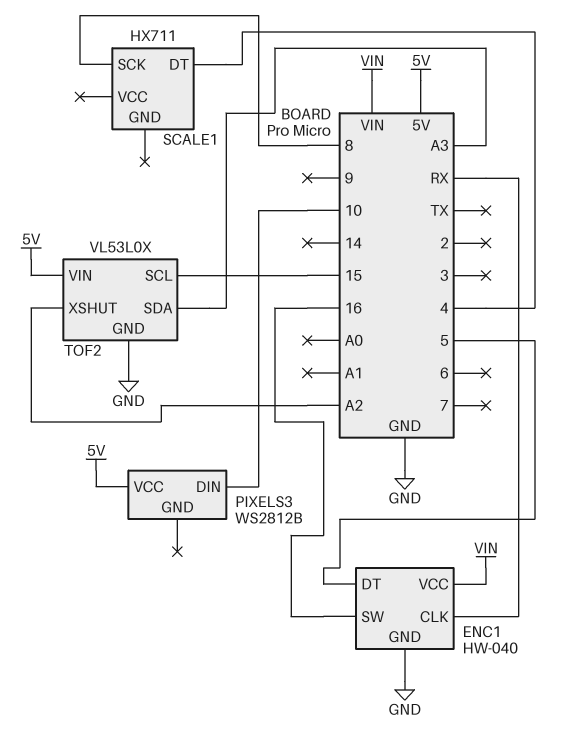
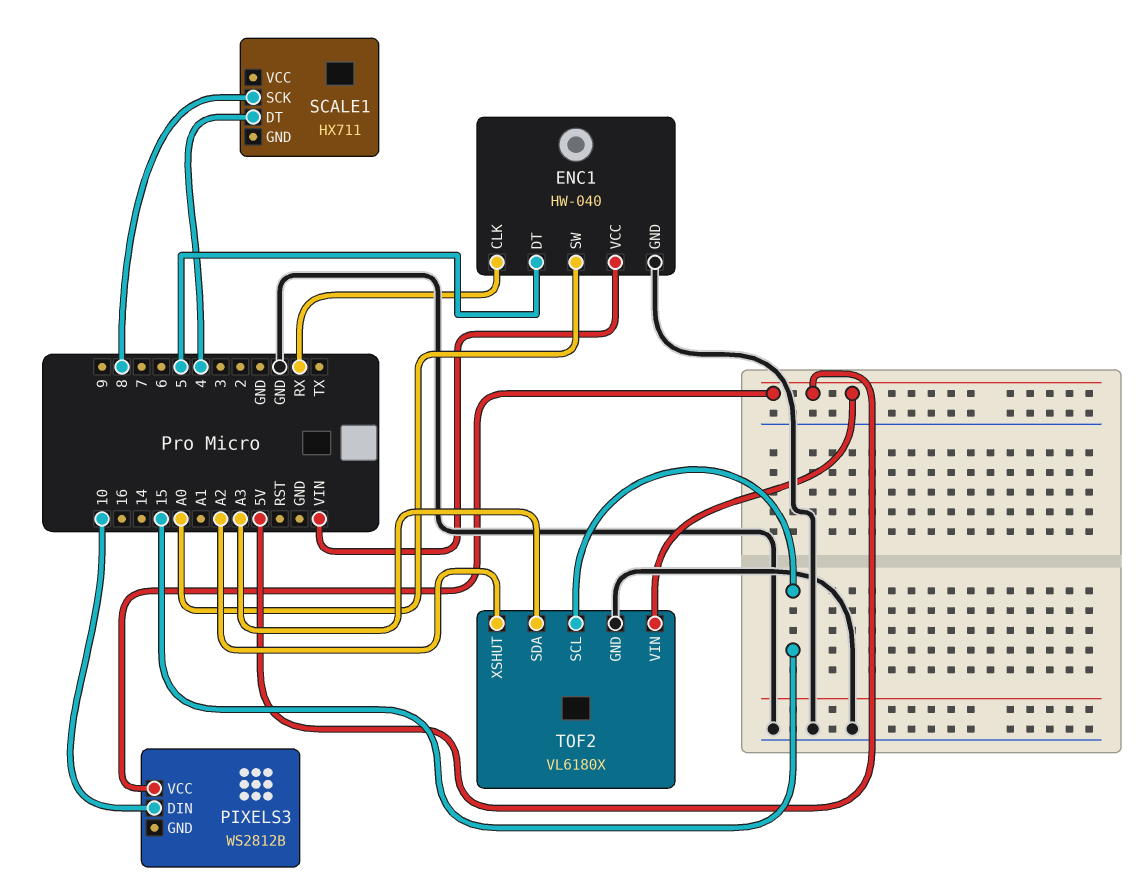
ENC1 pin SW: 16 -> A0
TOF2: VL53L0X -> VL6180X

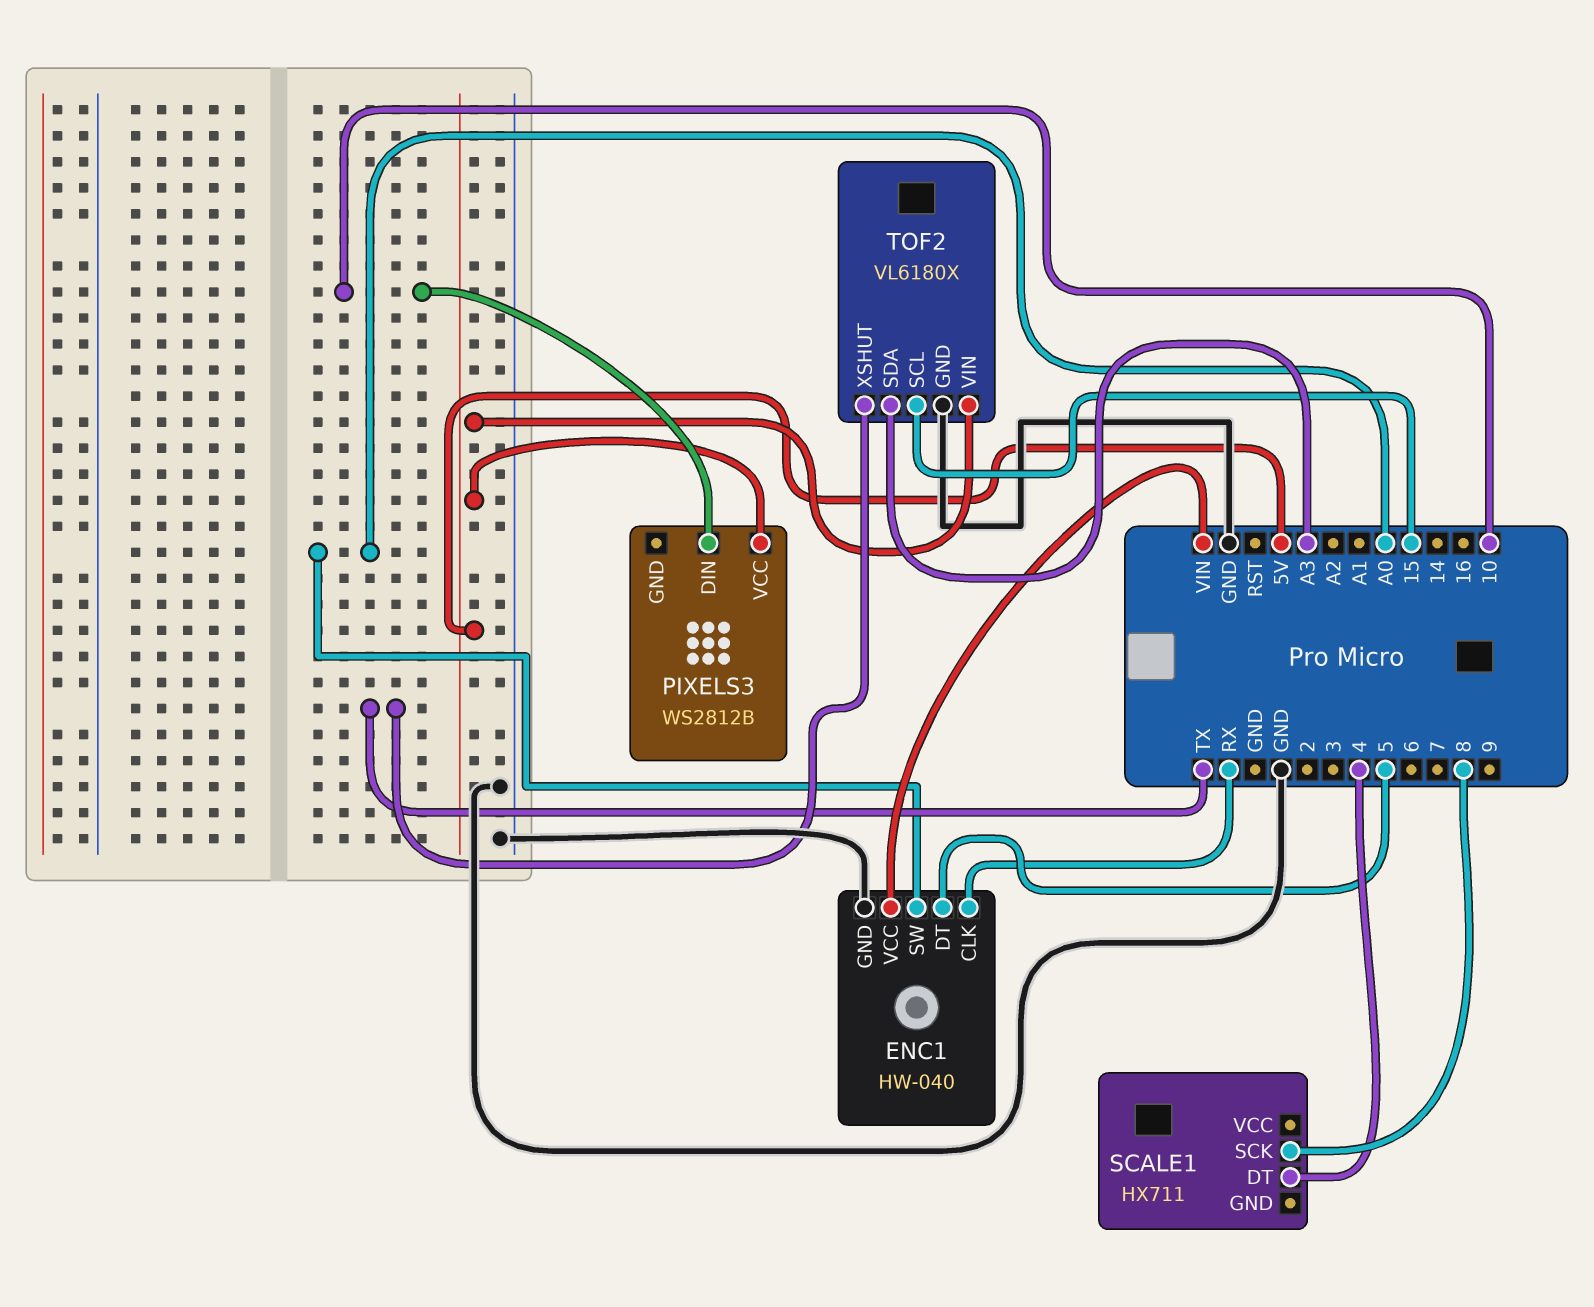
TOF2 pin XSHUT: A2 -> TX

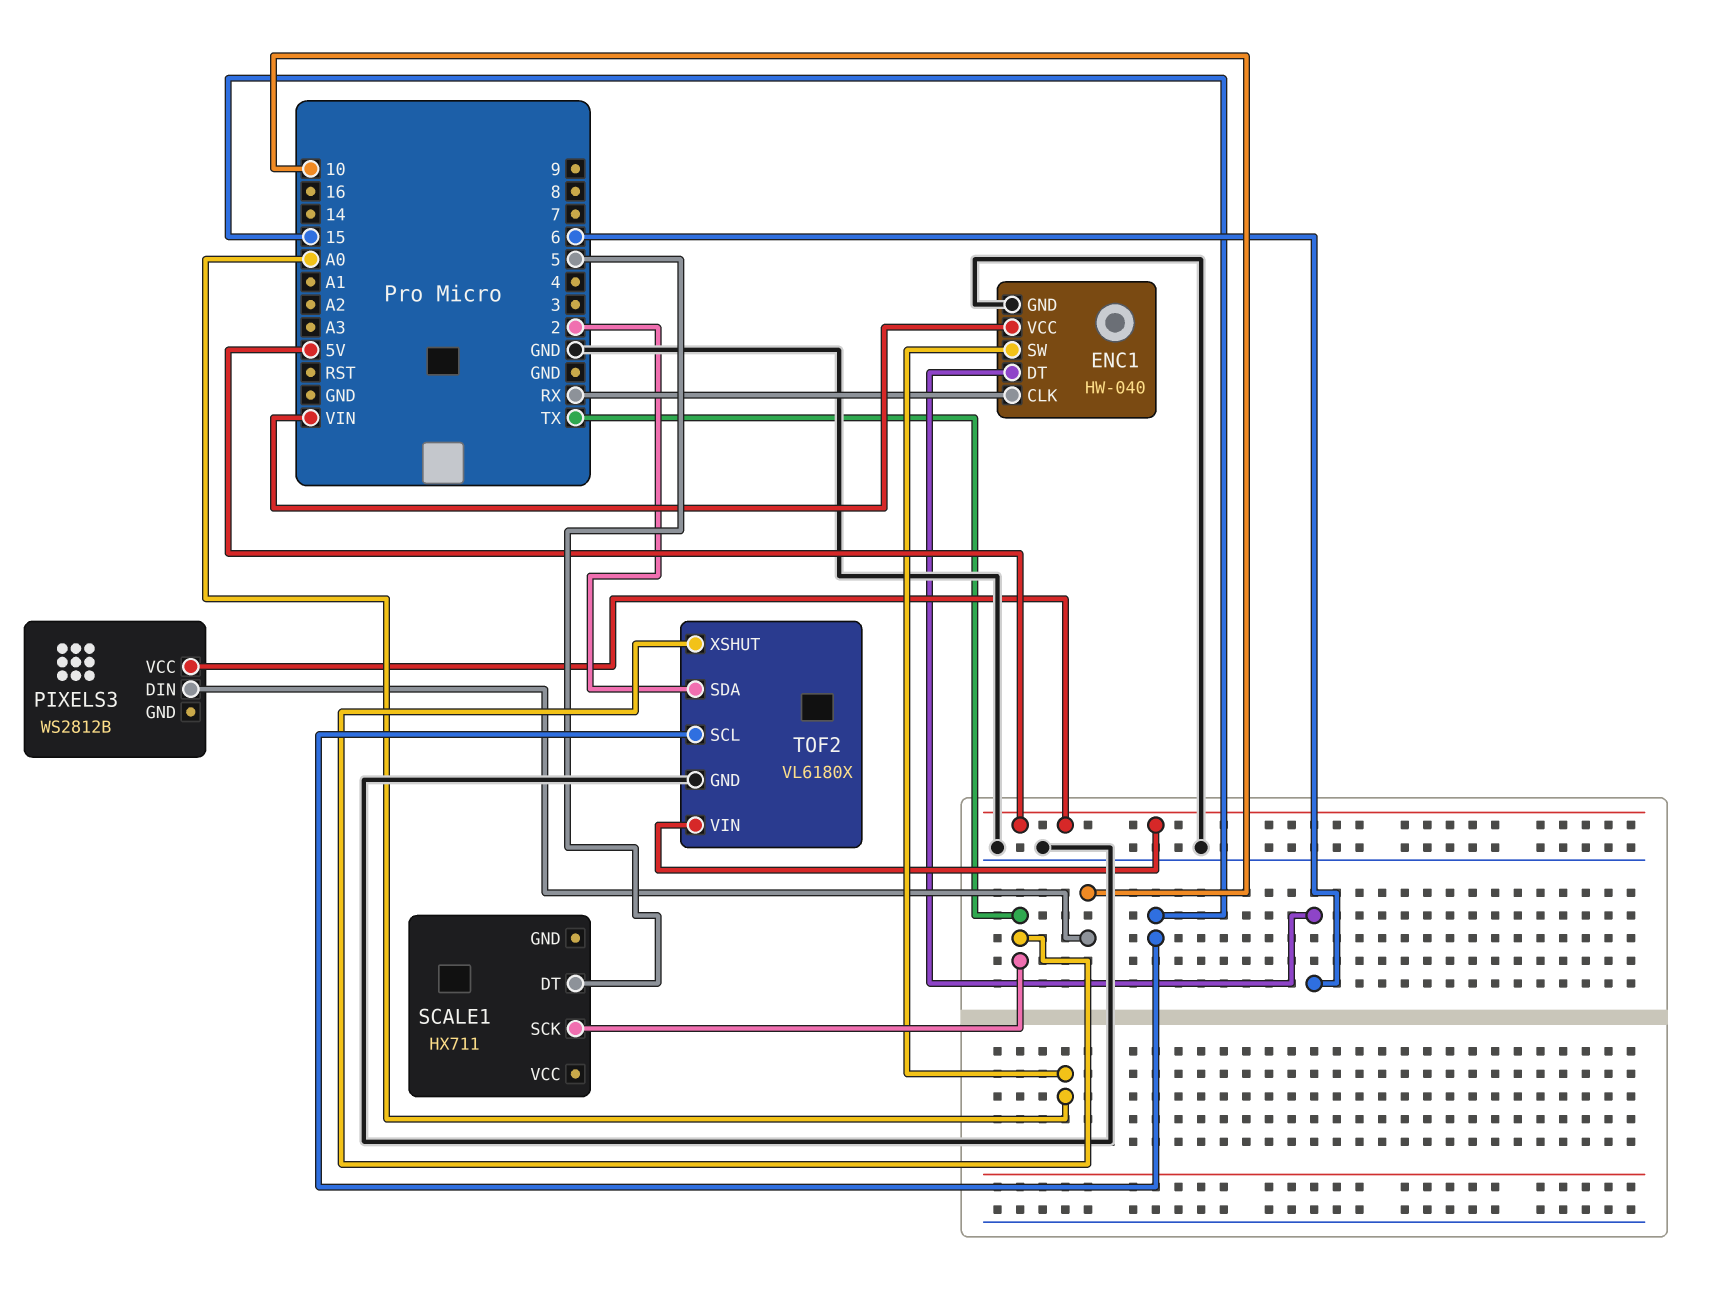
ENC1 pin DT: 5 -> 6
SCALE1 pin DT: 4 -> 5
SCALE1 pin SCK: 8 -> TX
TOF2 pin SDA: A3 -> 2

